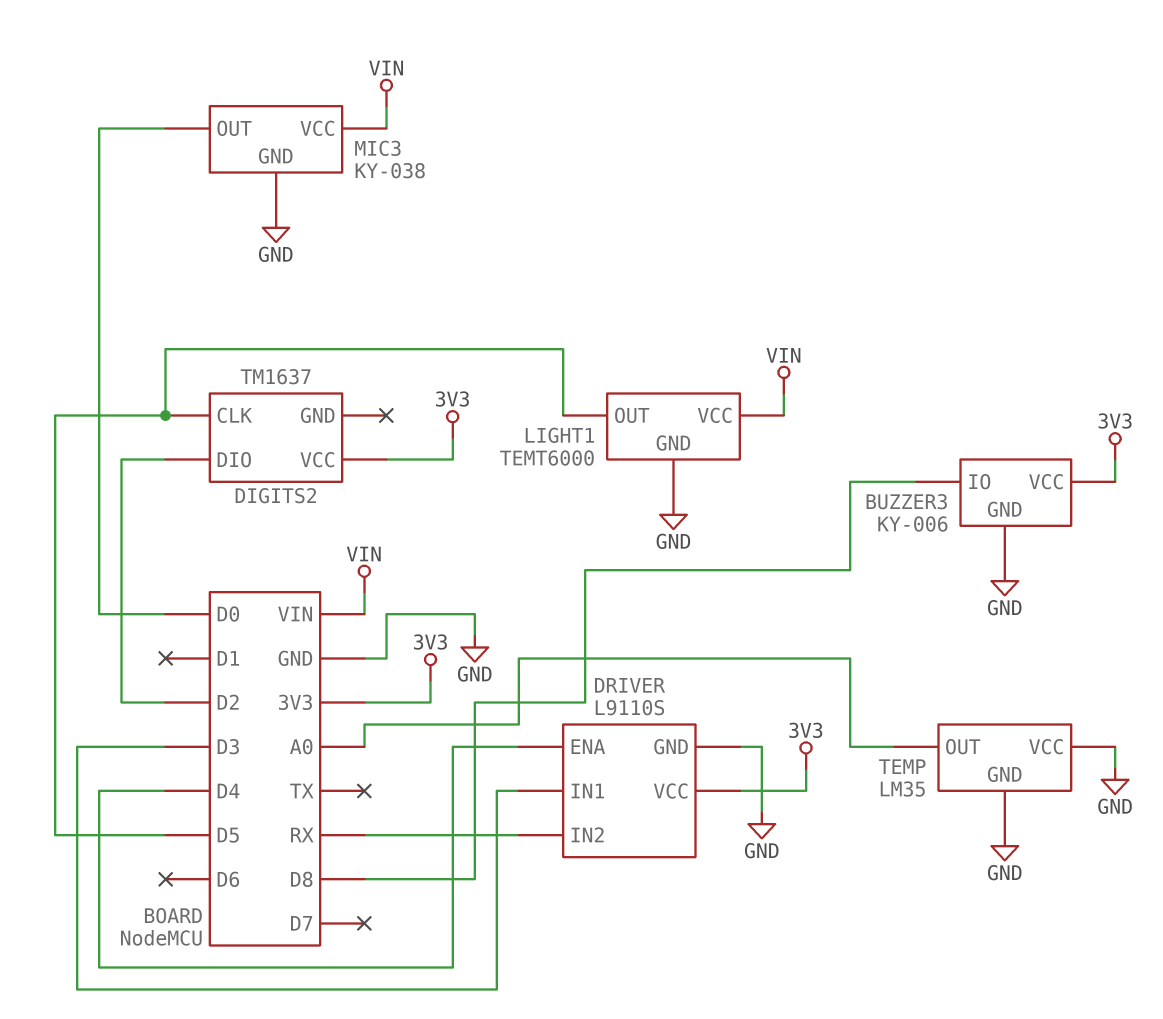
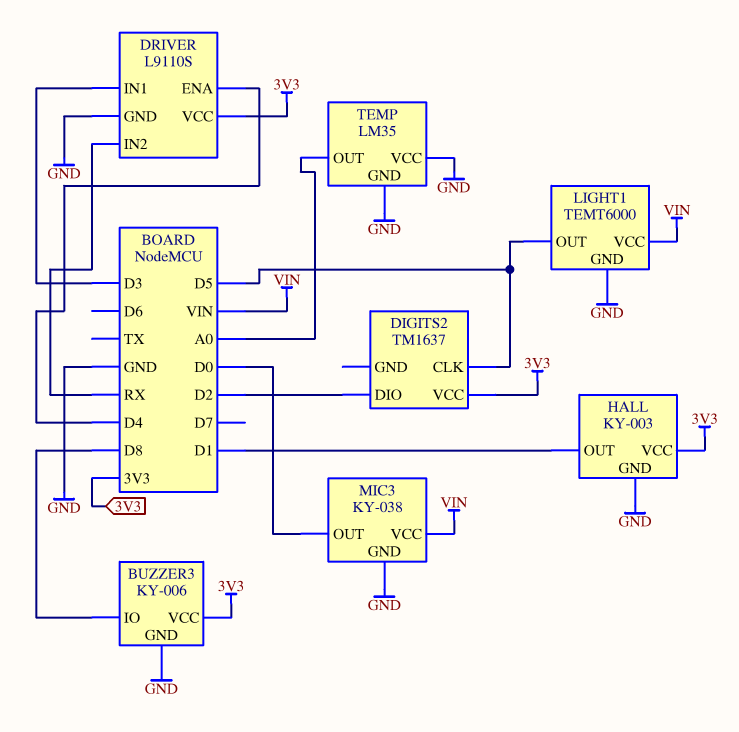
HALL: none -> KY-003
HALL pin GND: none -> GND
HALL pin OUT: none -> D1
HALL pin VCC: none -> 3V3

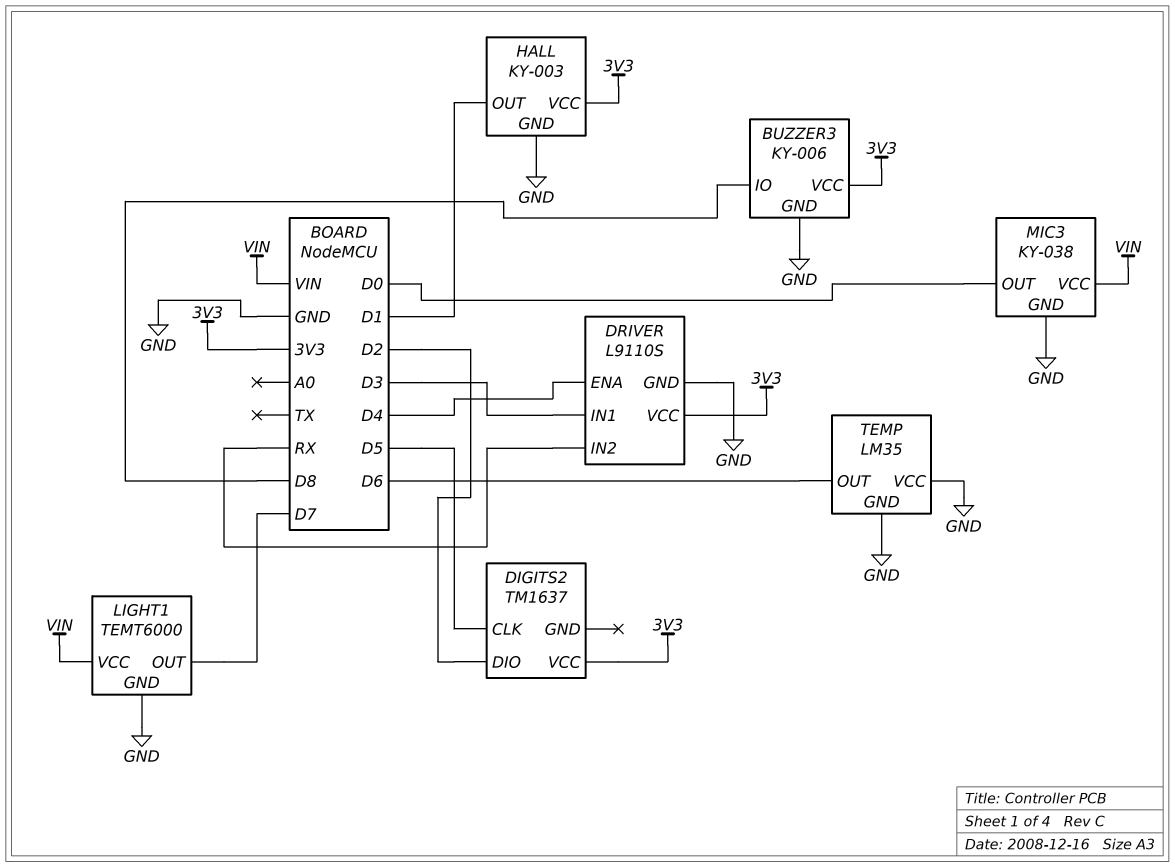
LIGHT1 pin OUT: D5 -> D7
TEMP pin OUT: A0 -> D6

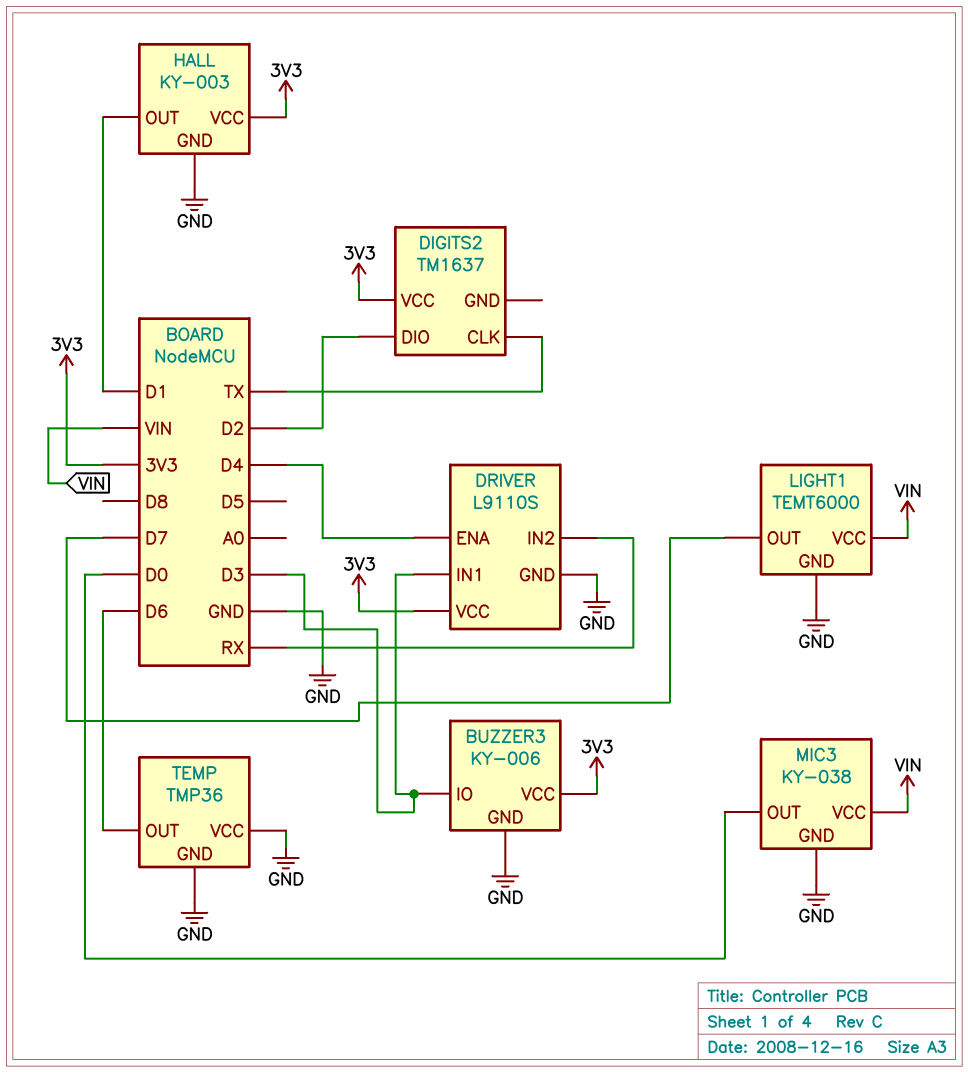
BUZZER3 pin IO: D8 -> D3
DIGITS2 pin CLK: D5 -> TX
TEMP: LM35 -> TMP36

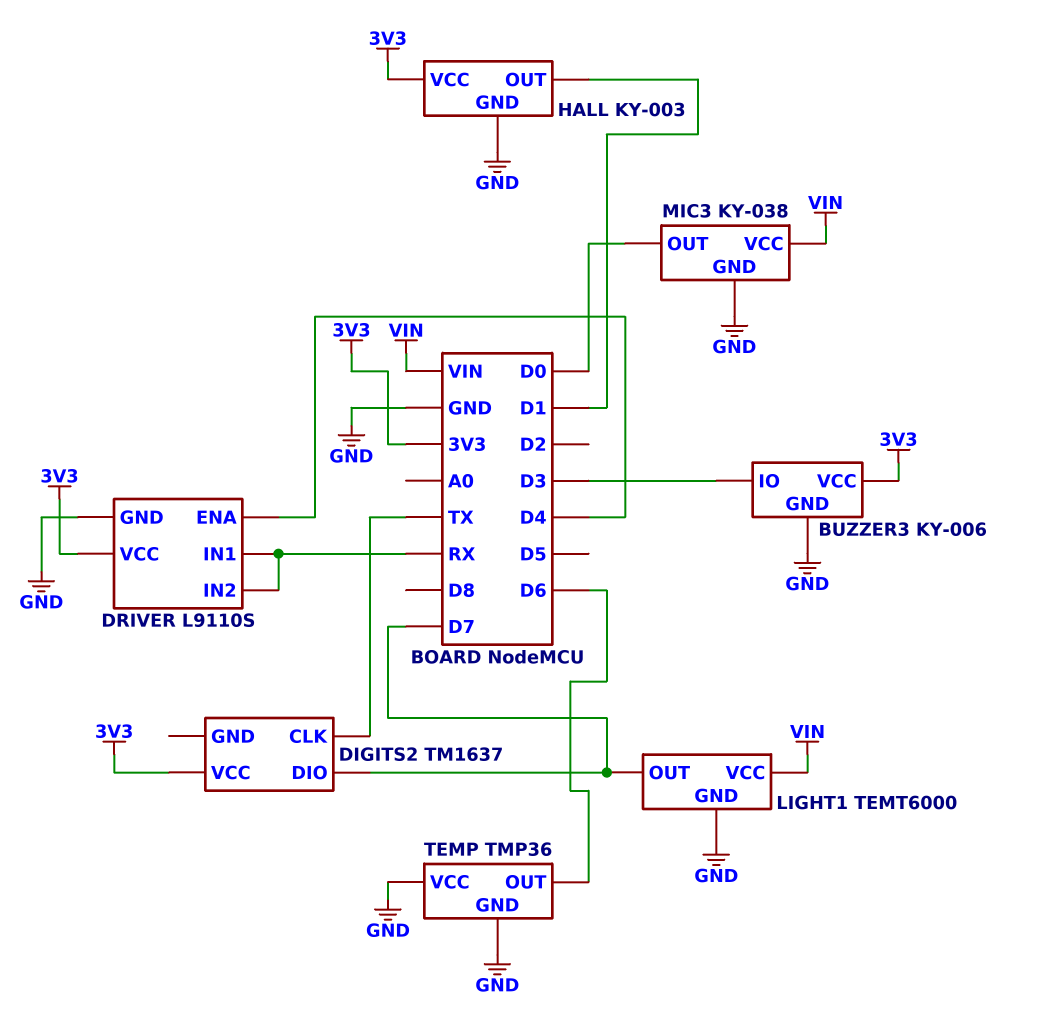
DIGITS2 pin DIO: D2 -> D7
DRIVER pin IN1: D3 -> RX

